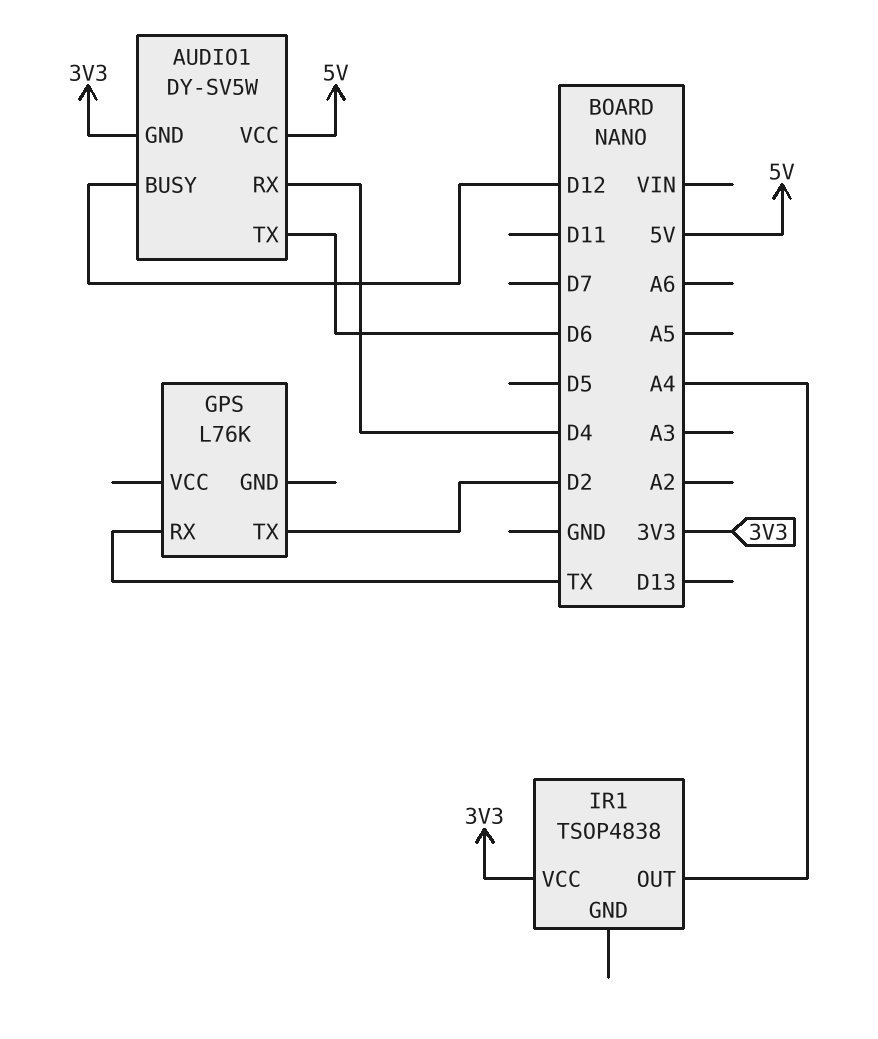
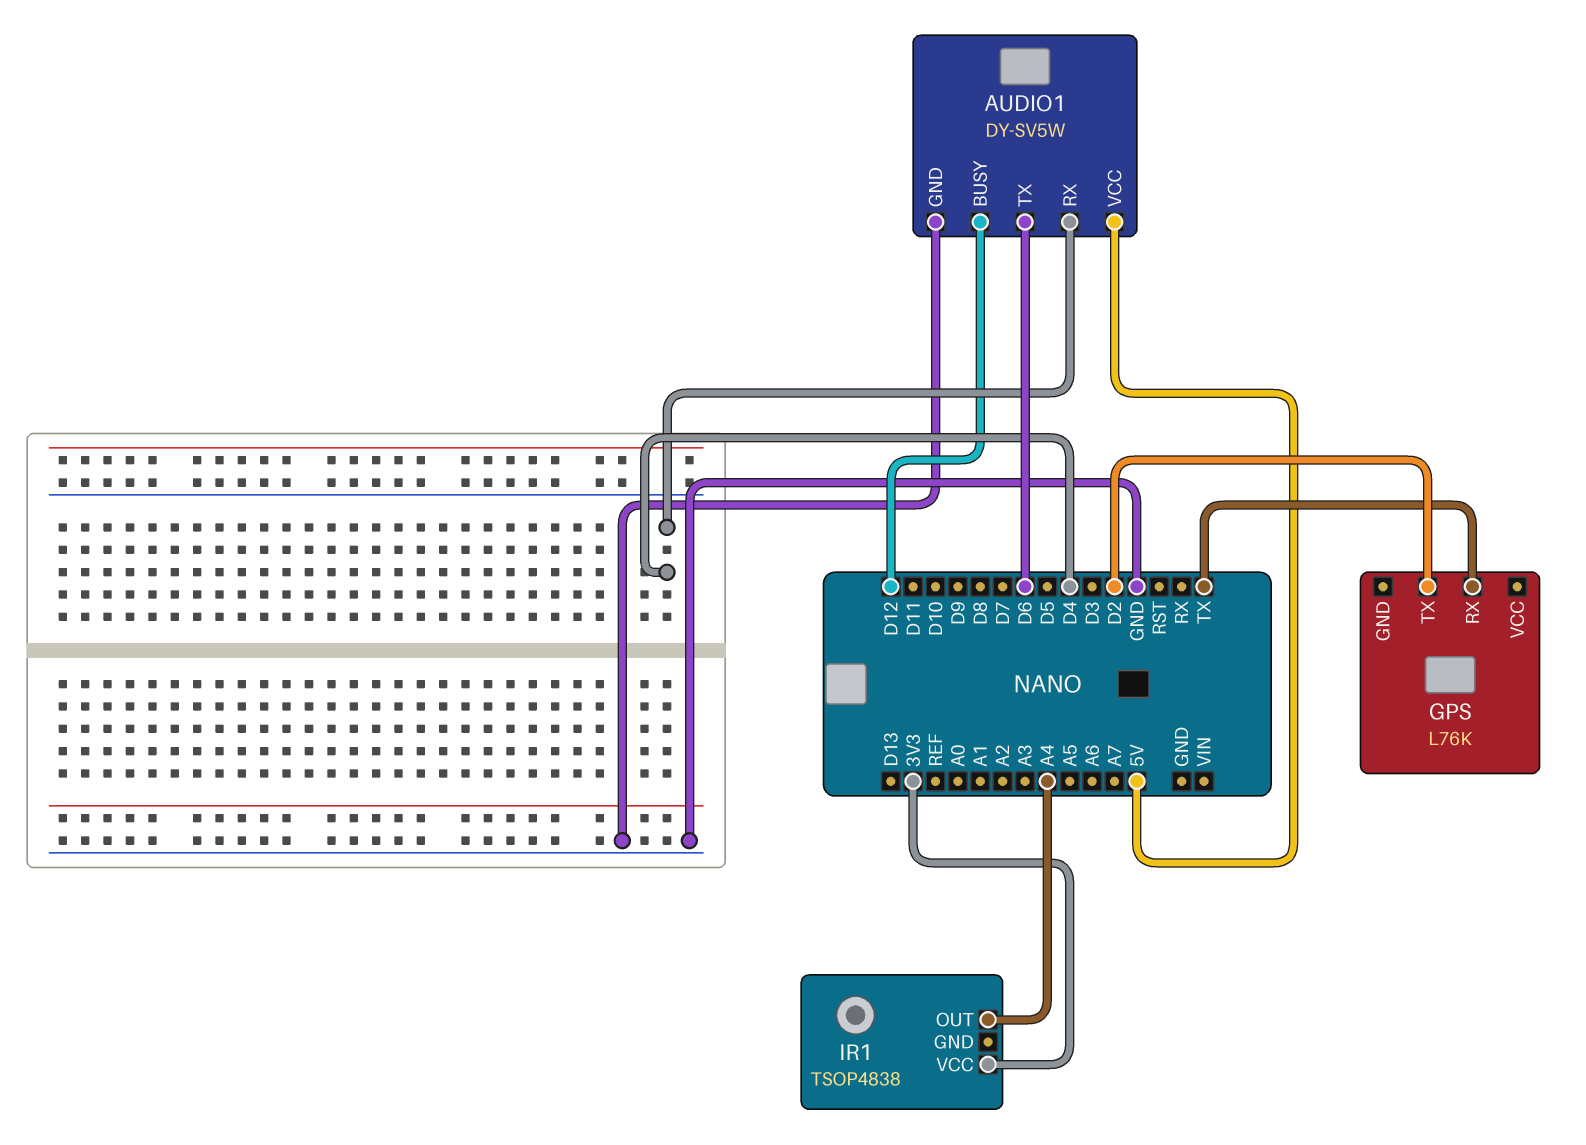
AUDIO1 pin GND: 3V3 -> GND

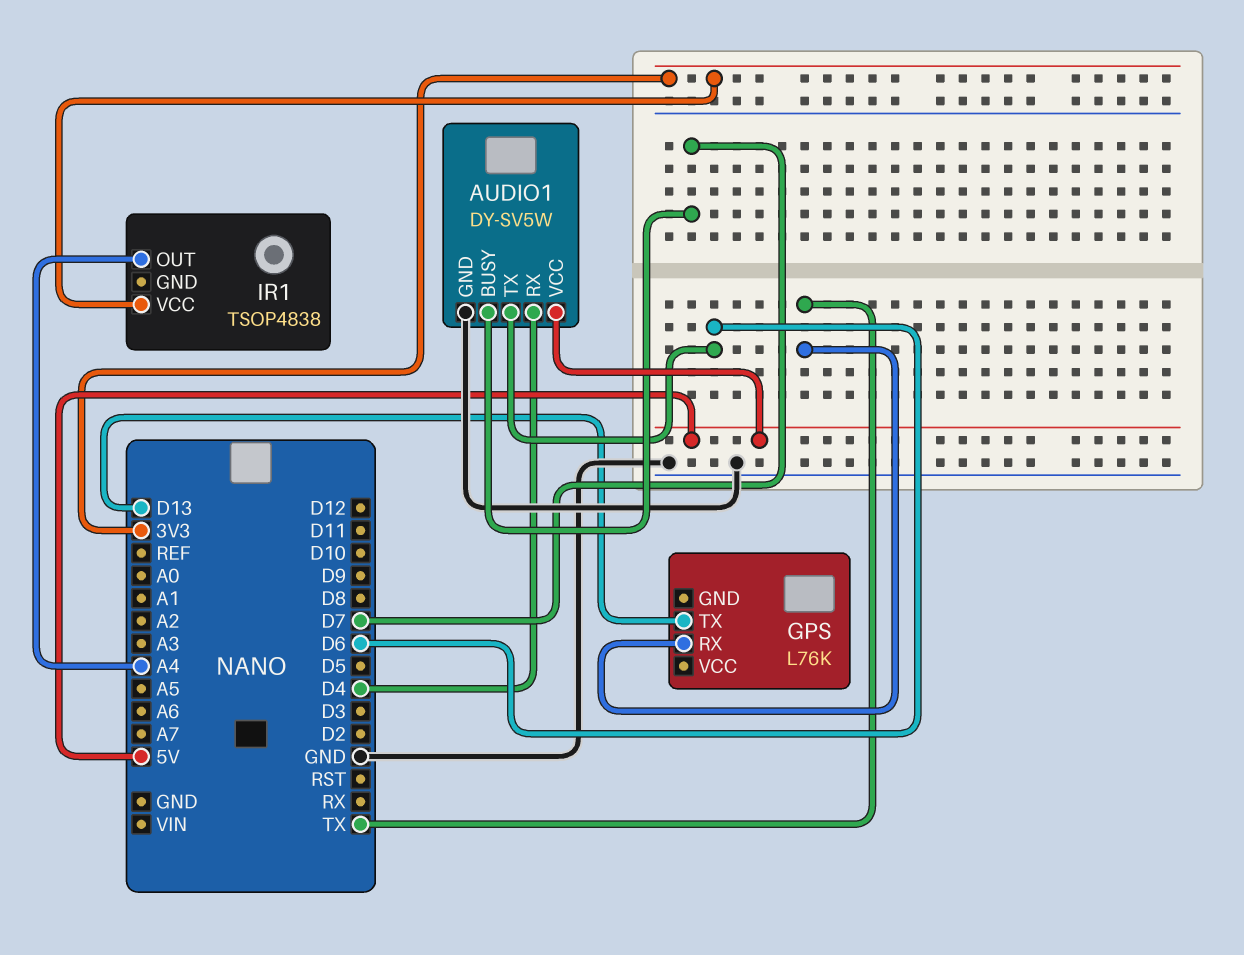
AUDIO1 pin BUSY: D12 -> D7
GPS pin TX: D2 -> D13

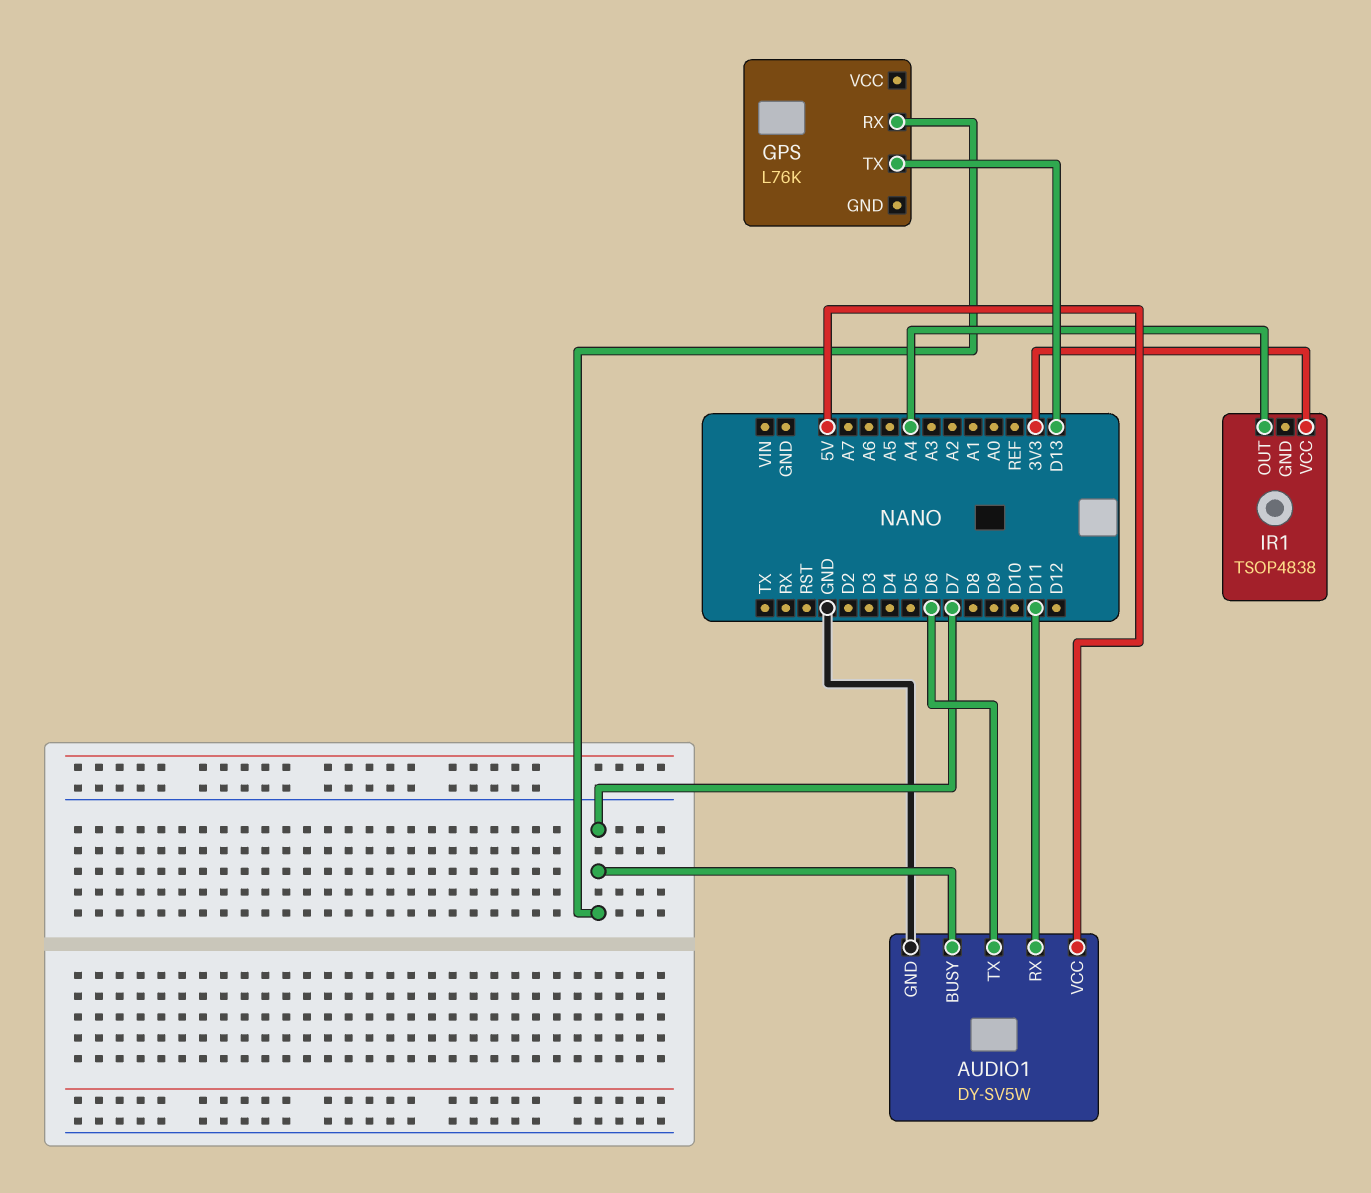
AUDIO1 pin RX: D4 -> D11
GPS pin RX: TX -> D7

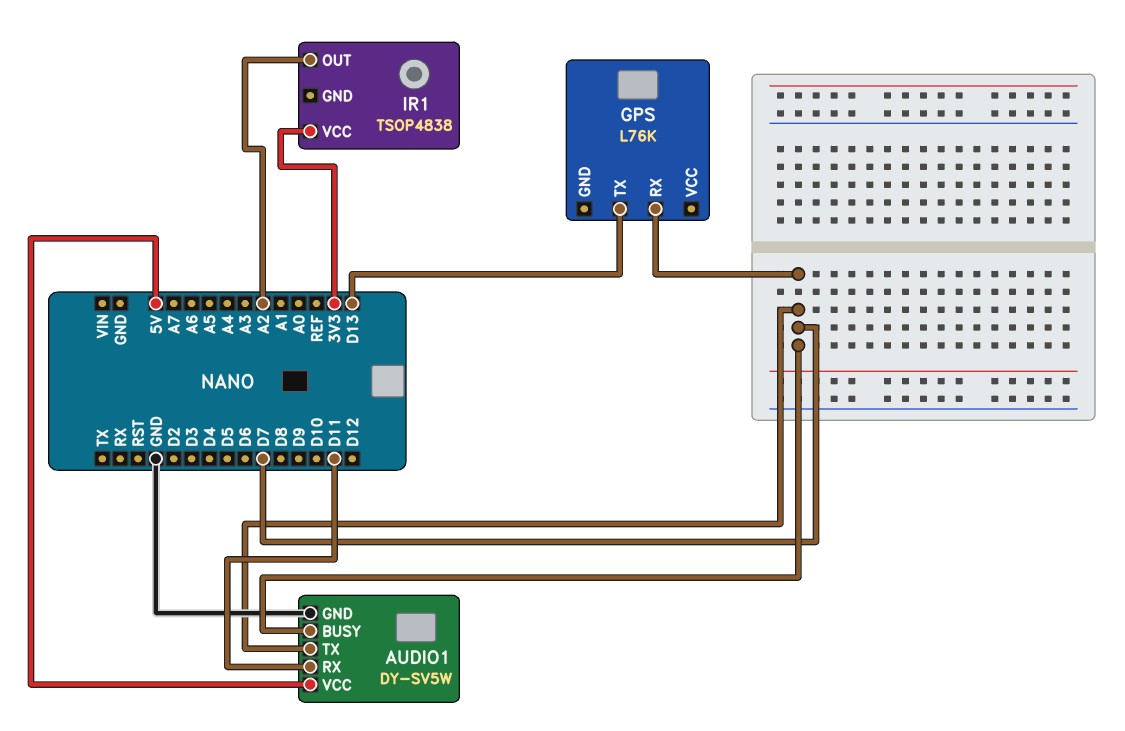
AUDIO1 pin TX: D6 -> D7
IR1 pin OUT: A4 -> A2

